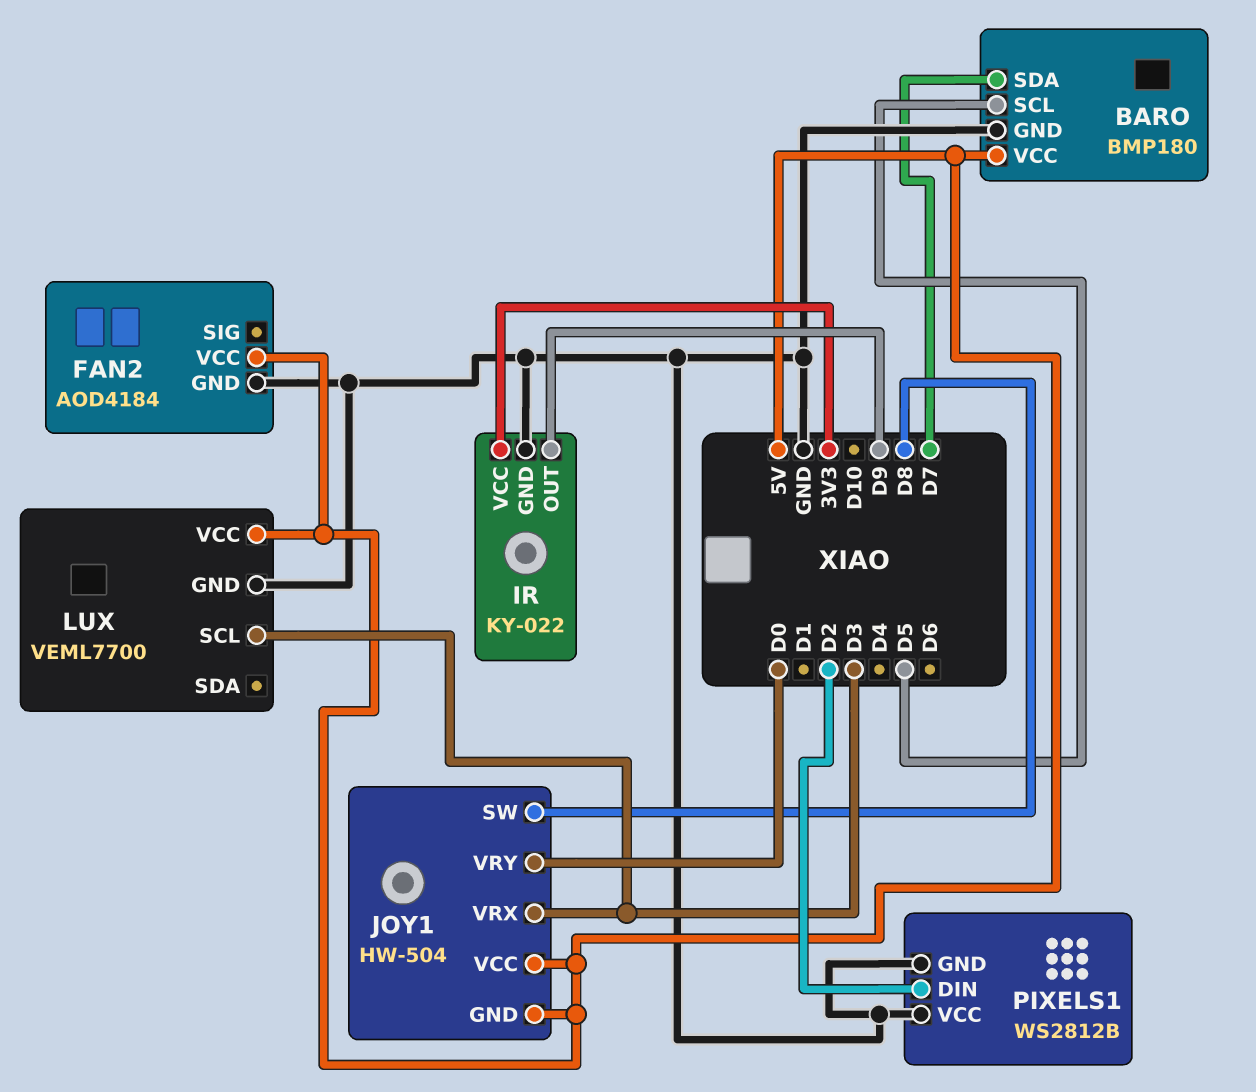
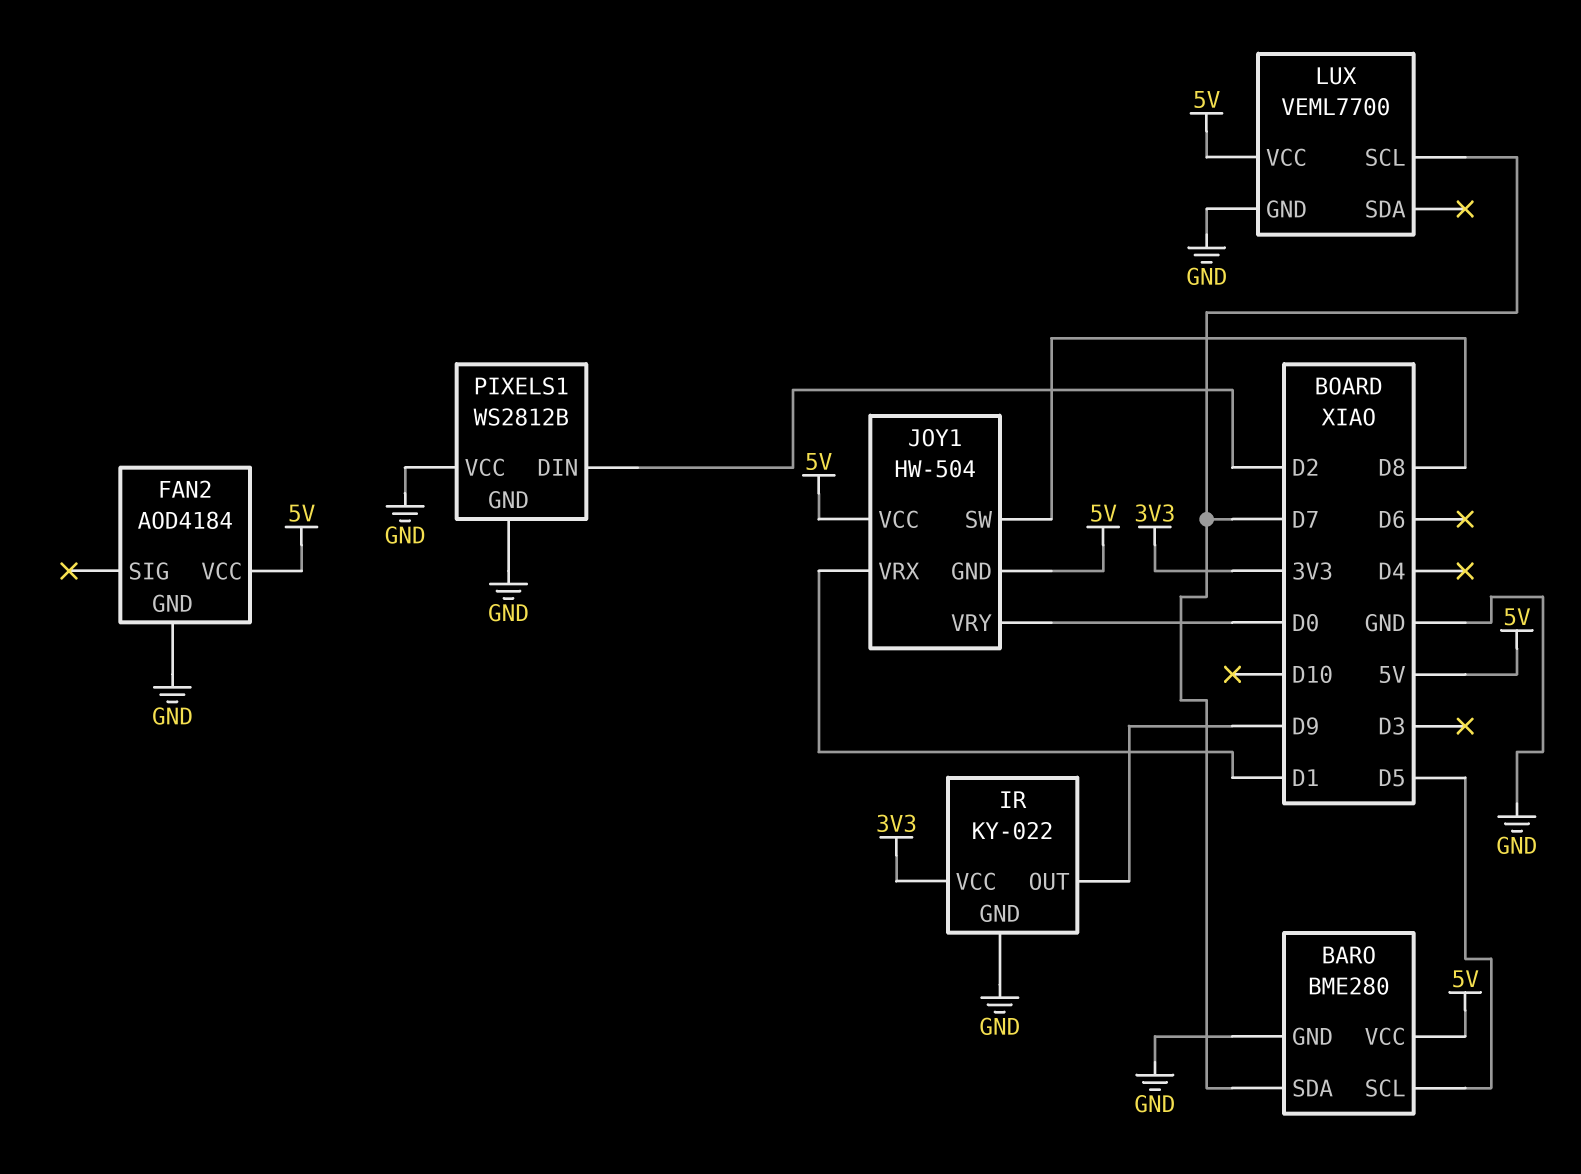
BARO: BMP180 -> BME280
JOY1 pin VRX: D3 -> D1
LUX pin SCL: D3 -> D7

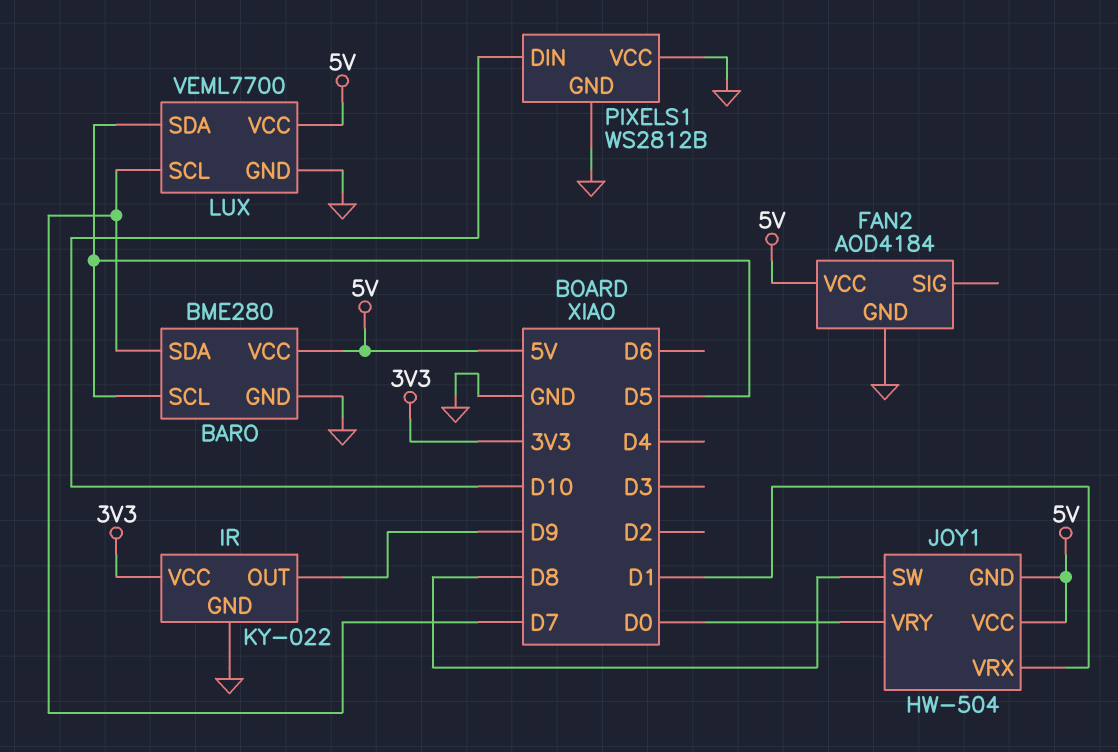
LUX pin SDA: none -> D5
PIXELS1 pin DIN: D2 -> D10

